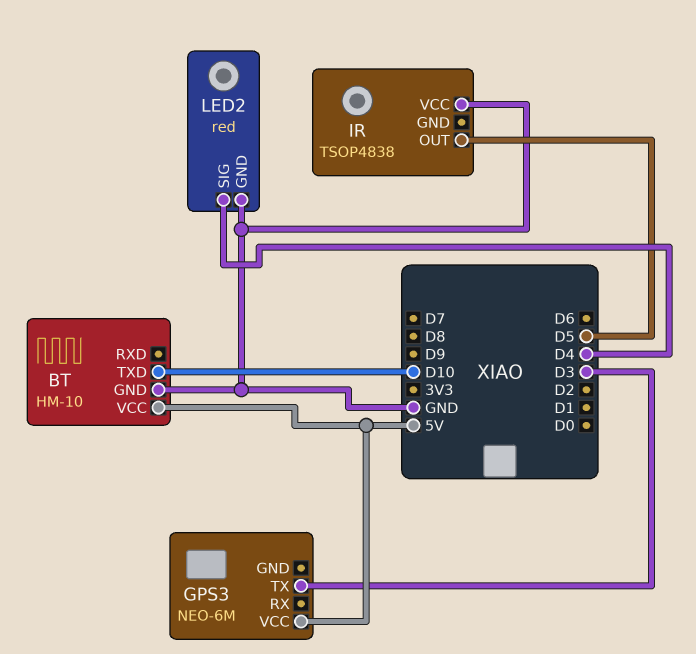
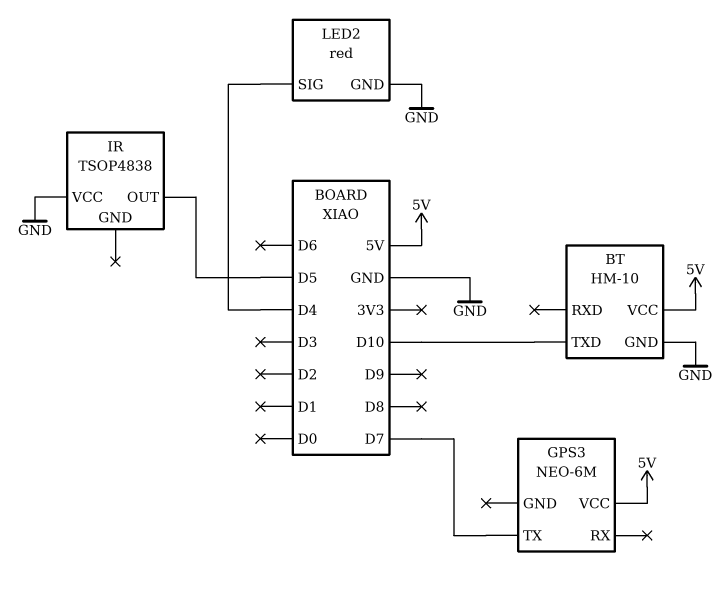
GPS3 pin TX: D3 -> D7

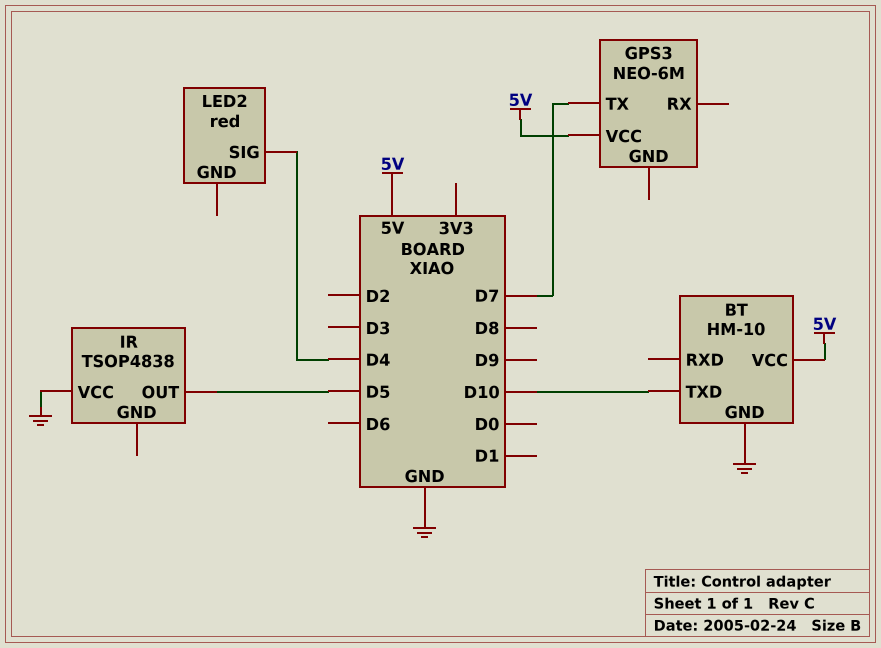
LED2 pin GND: GND -> none

